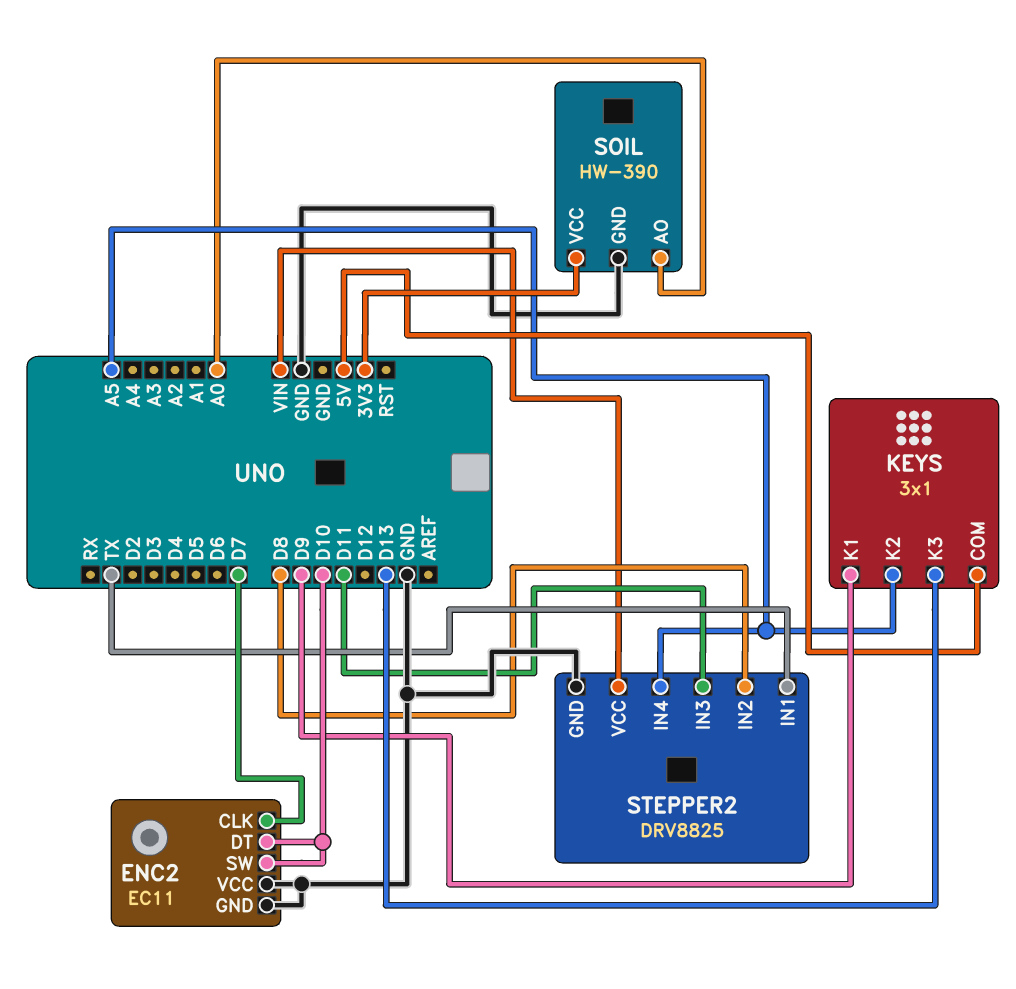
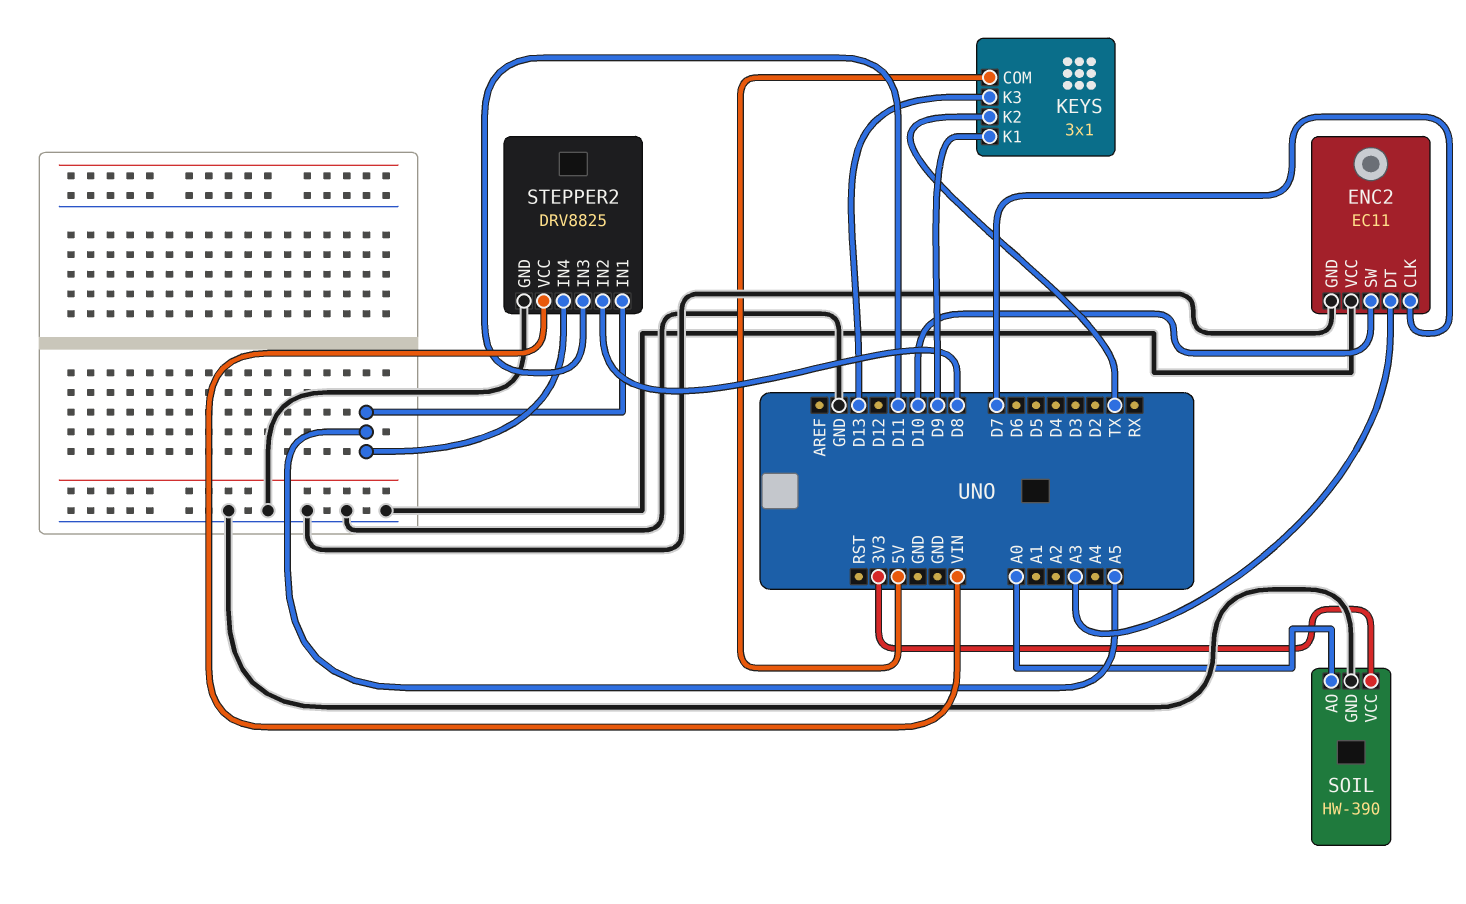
ENC2 pin DT: D10 -> A3
KEYS pin K2: A5 -> TX
STEPPER2 pin IN1: TX -> A5

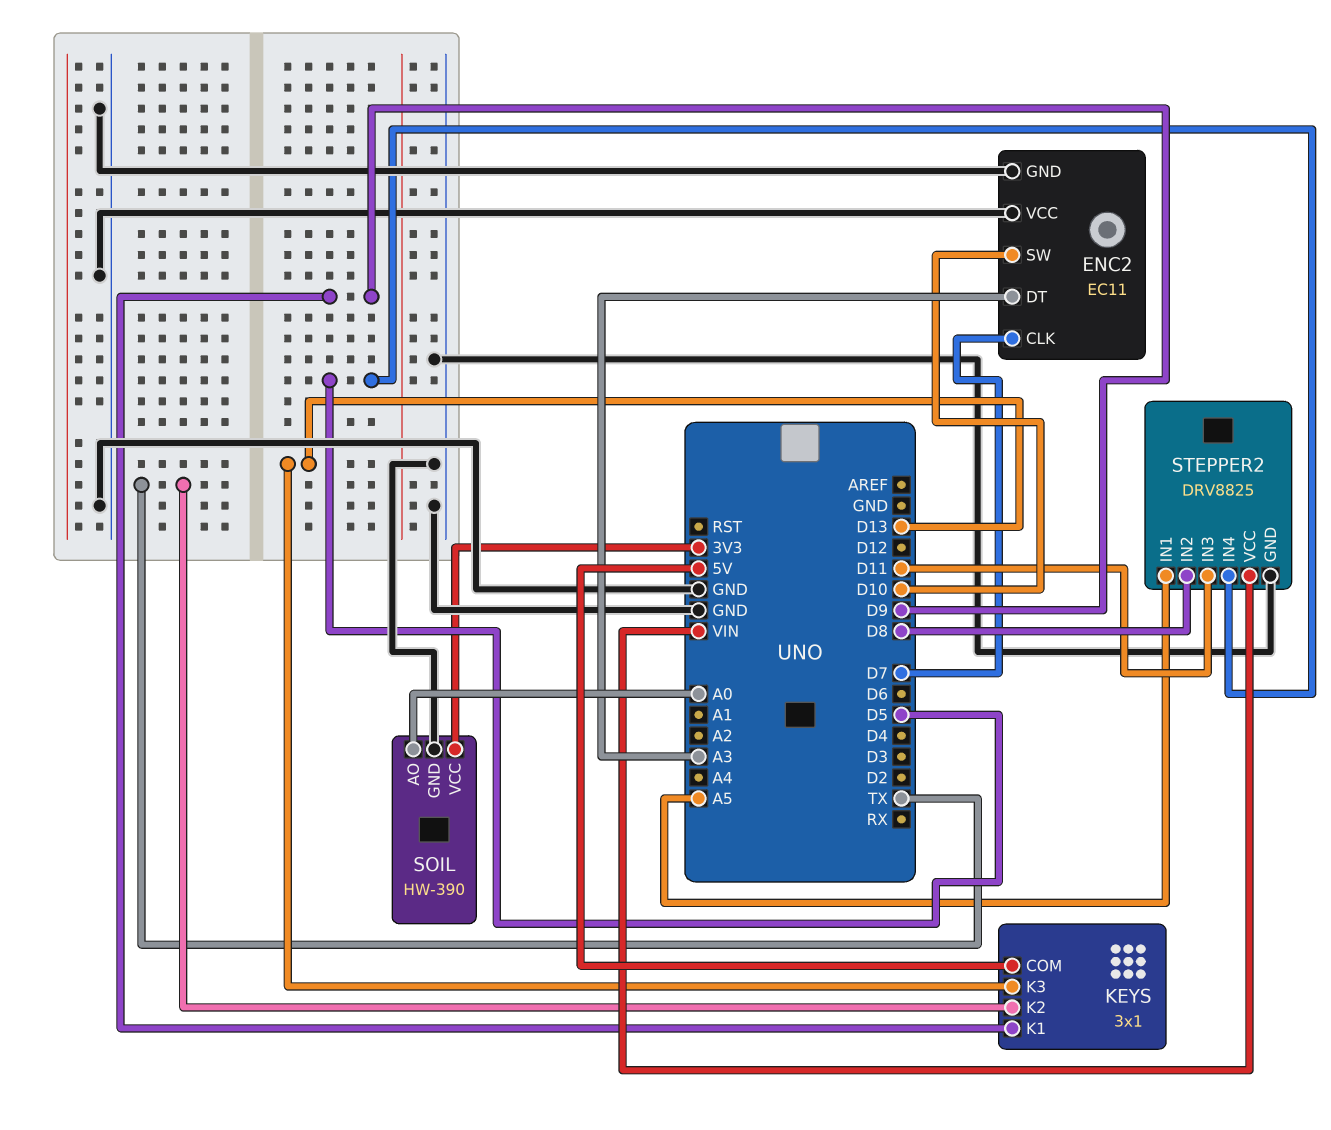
STEPPER2 pin IN4: A5 -> D5

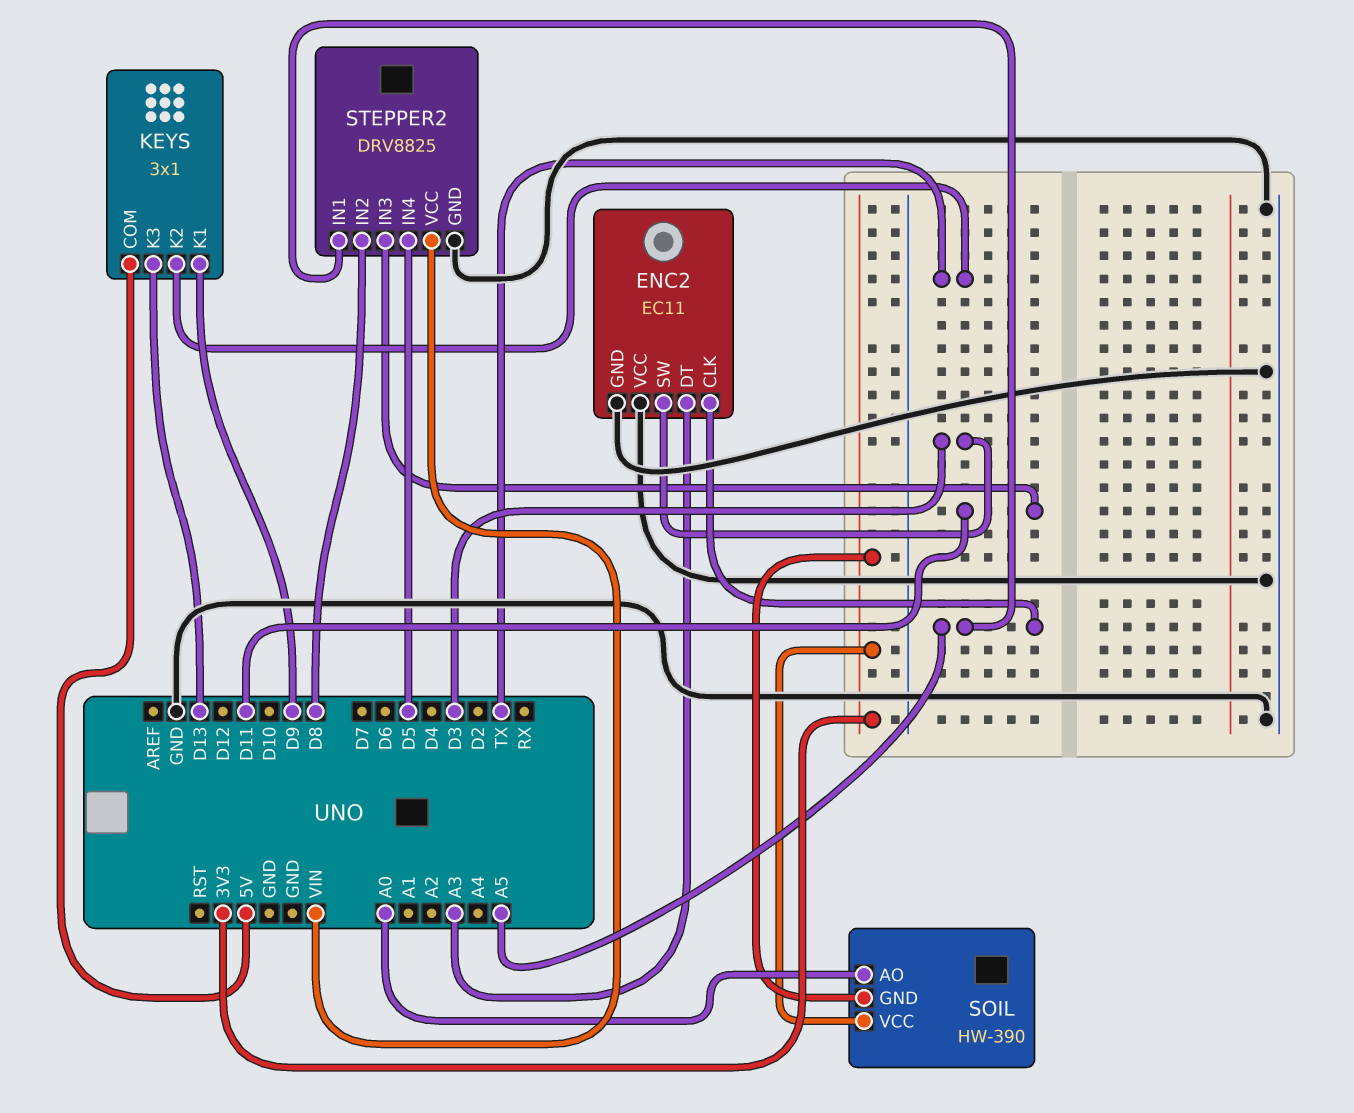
ENC2 pin CLK: D7 -> A5
ENC2 pin SW: D10 -> D3
SOIL pin GND: GND -> 3V3

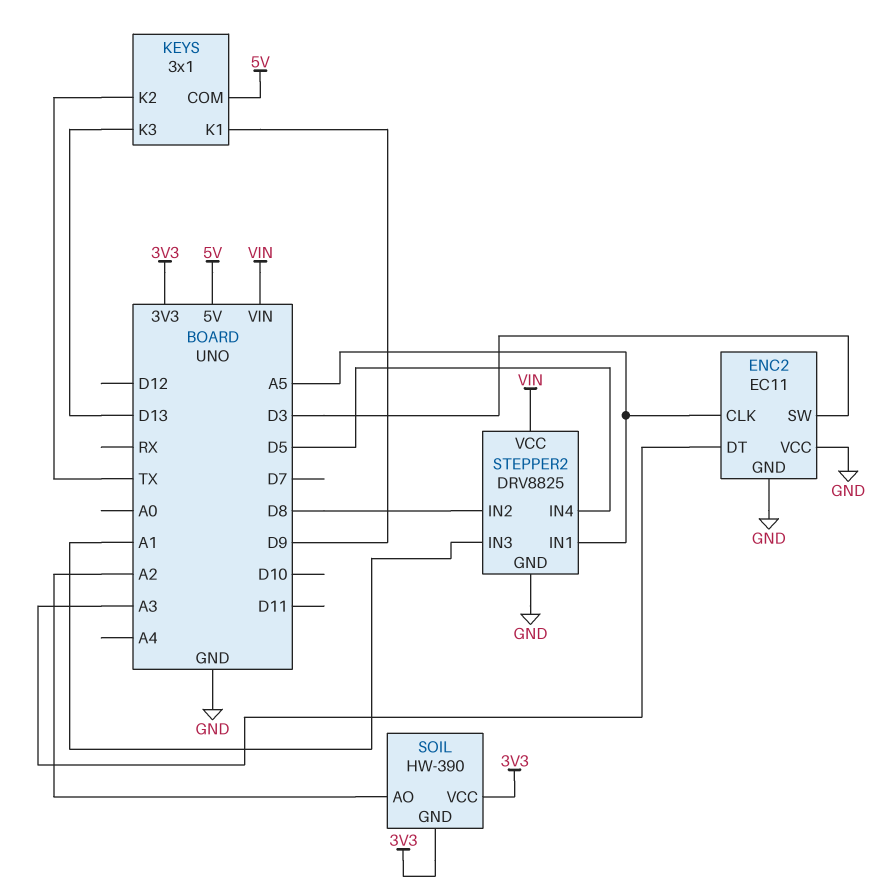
SOIL pin AO: A0 -> A2
STEPPER2 pin IN3: D11 -> A1

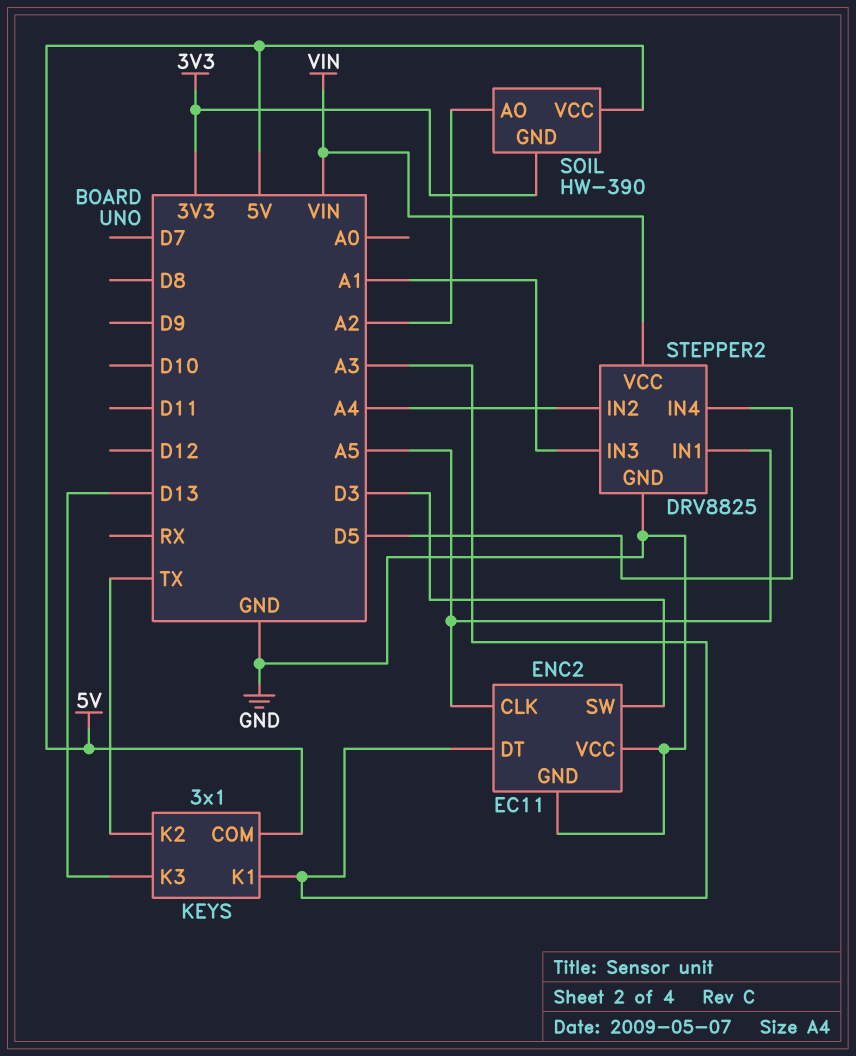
KEYS pin K1: D9 -> A3
SOIL pin VCC: 3V3 -> 5V
STEPPER2 pin IN2: D8 -> A4

